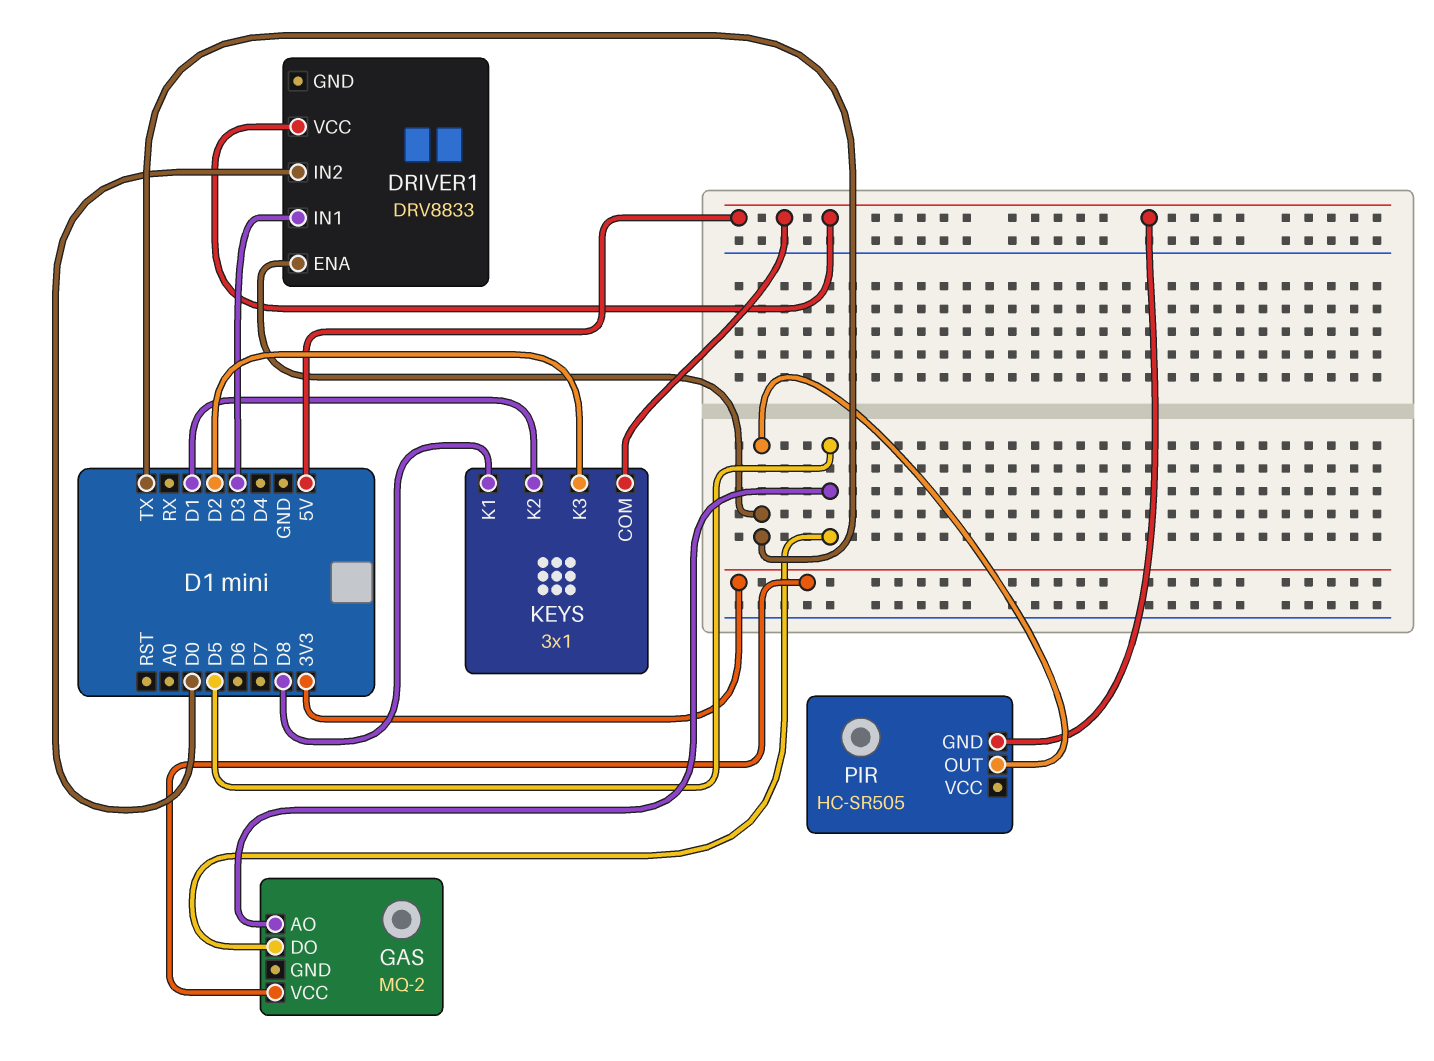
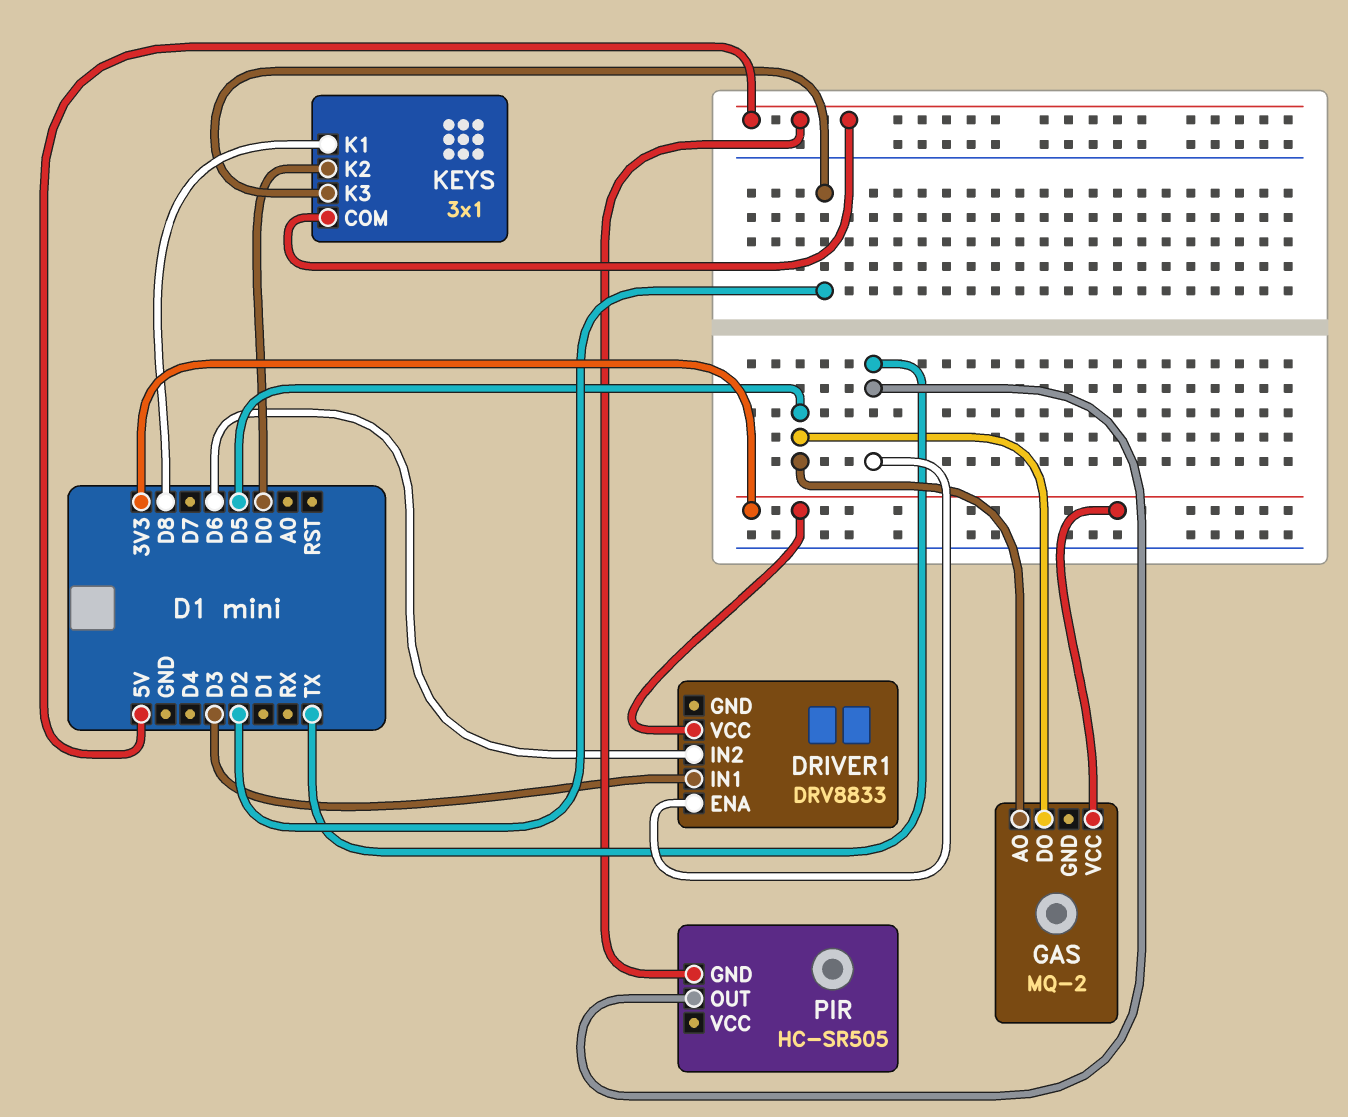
DRIVER1 pin IN2: D0 -> D6
DRIVER1 pin VCC: 5V -> 3V3
KEYS pin K2: D1 -> D0

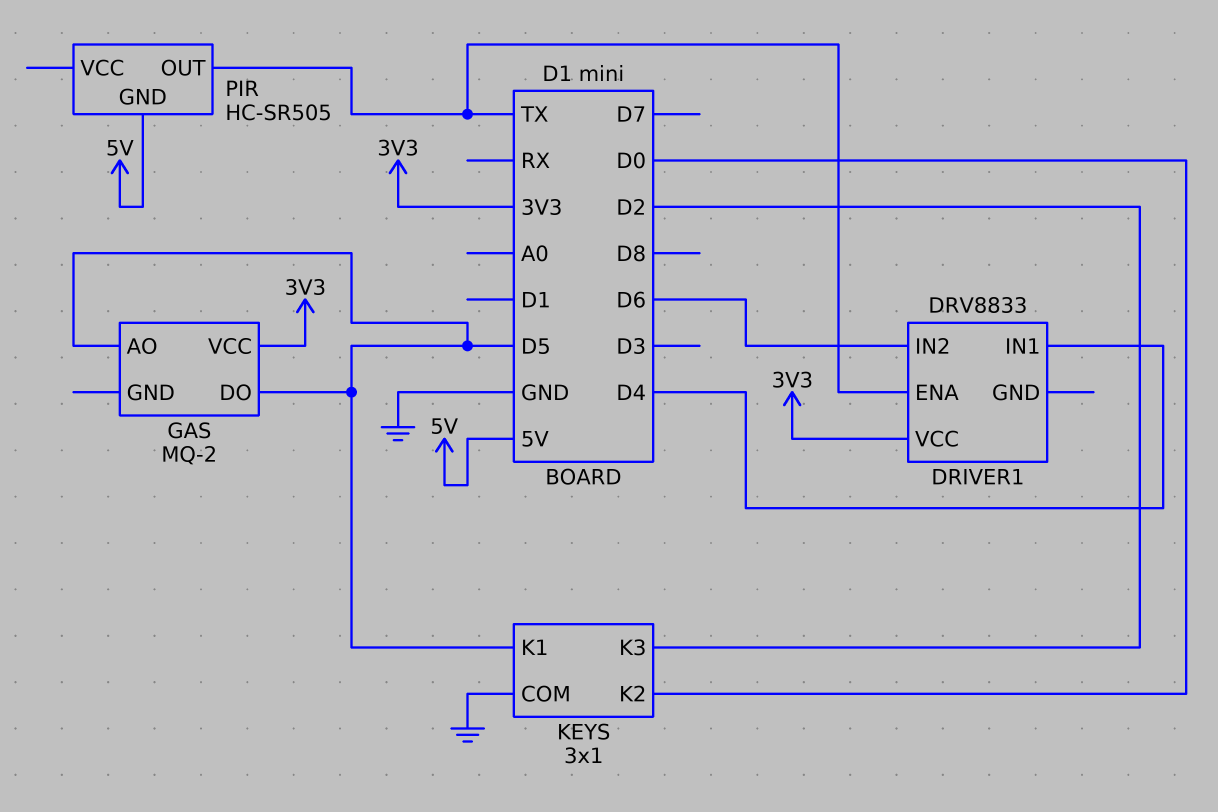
DRIVER1 pin IN1: D3 -> D4
KEYS pin COM: 5V -> GND
KEYS pin K1: D8 -> D5

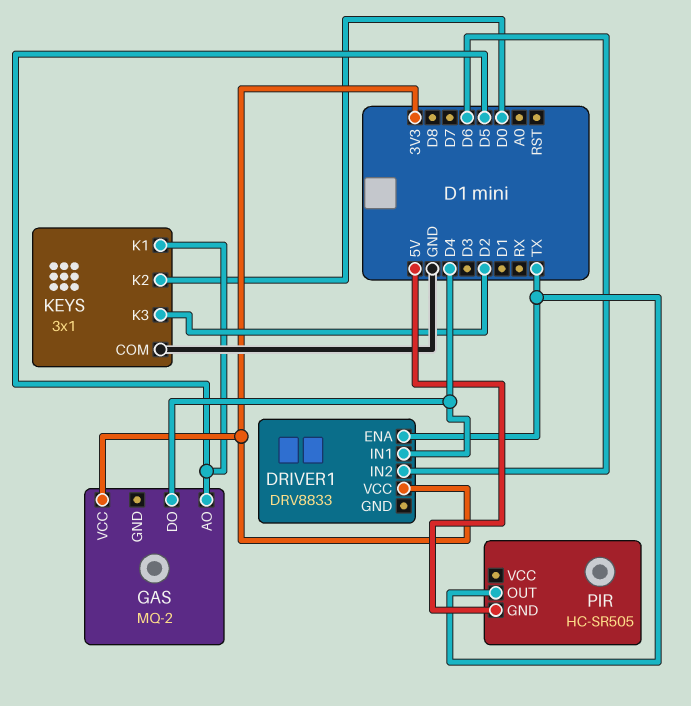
GAS pin DO: D5 -> D4

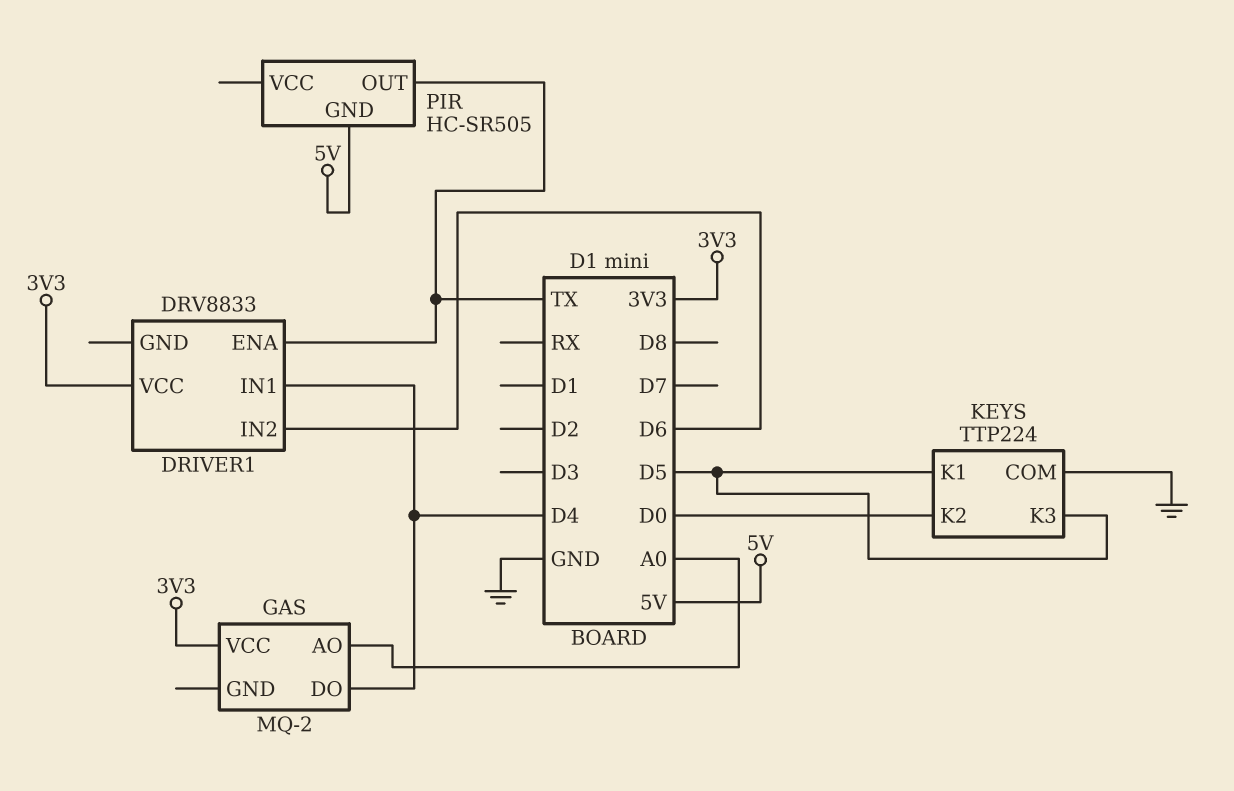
GAS pin AO: D5 -> A0
KEYS: 3x1 -> TTP224
KEYS pin K3: D2 -> D5

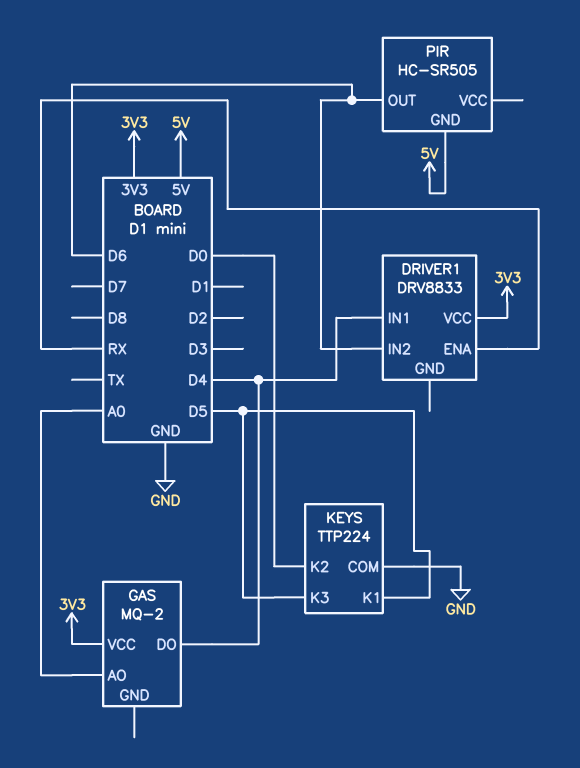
DRIVER1 pin ENA: TX -> RX
PIR pin OUT: TX -> D6

